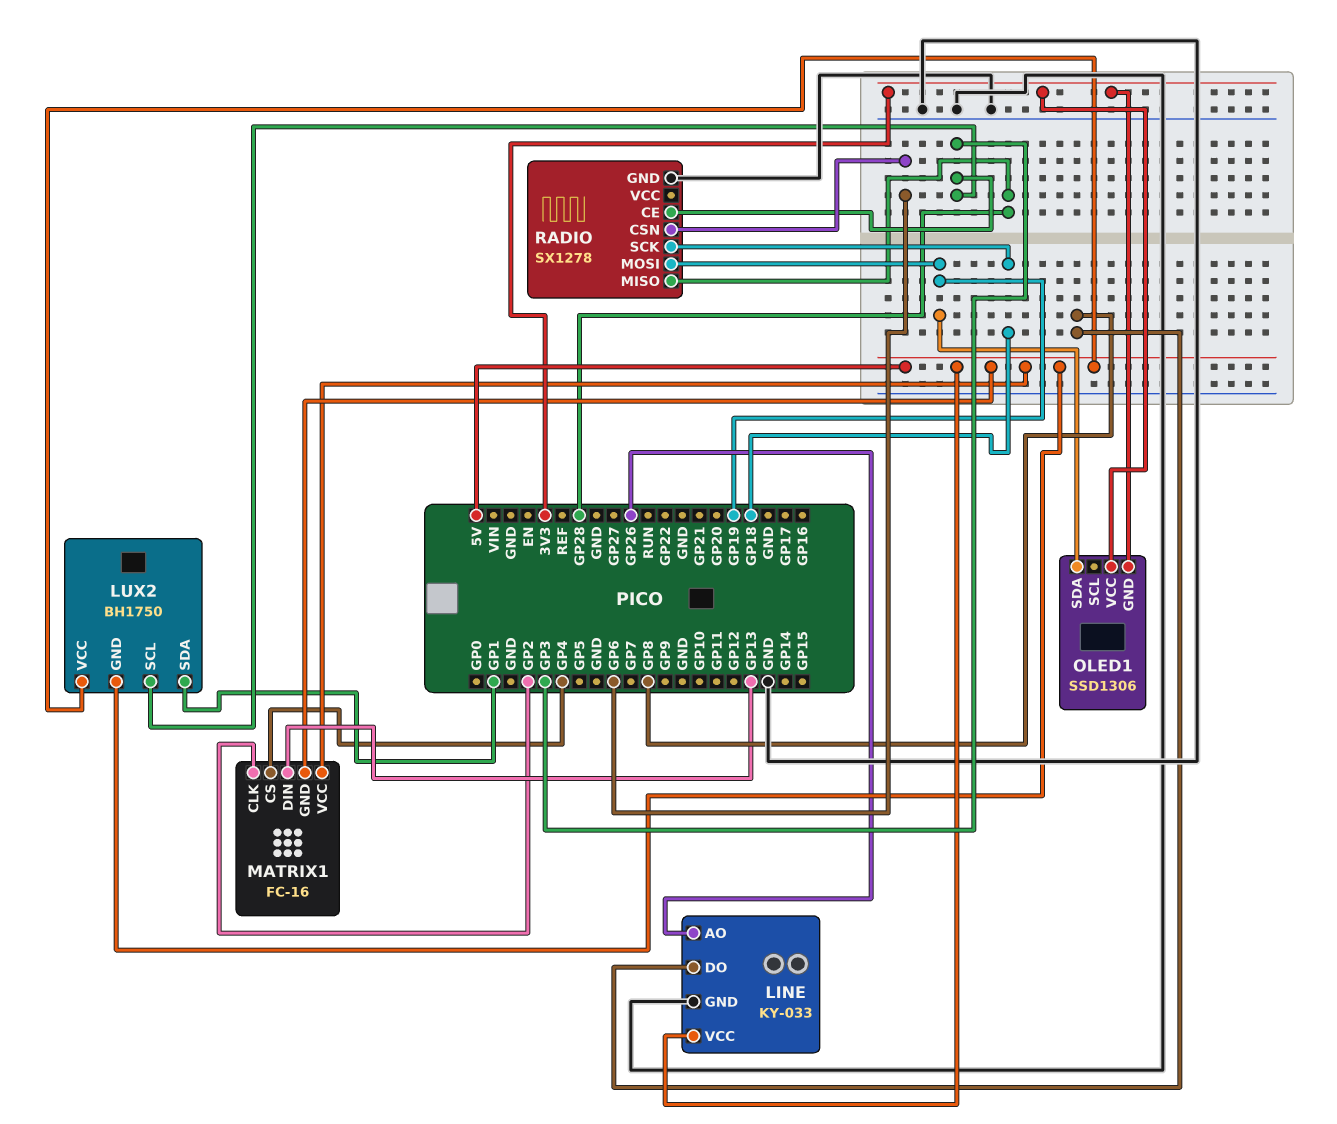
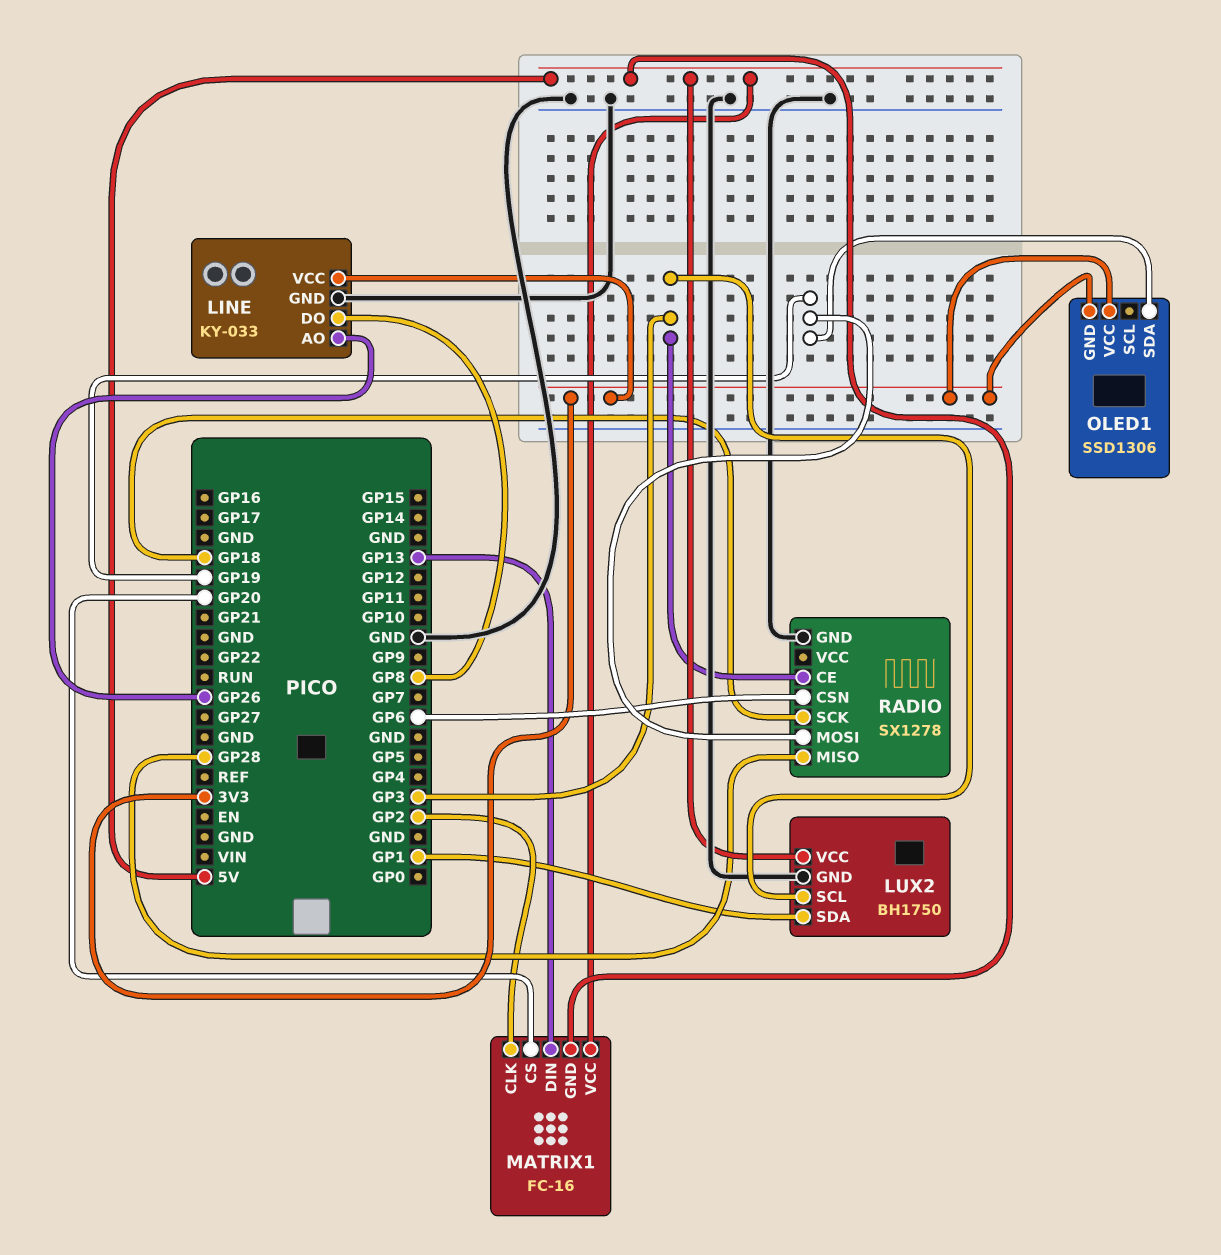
LINE pin VCC: 5V -> 3V3
LUX2 pin GND: 5V -> GND
MATRIX1 pin CS: GP4 -> GP20

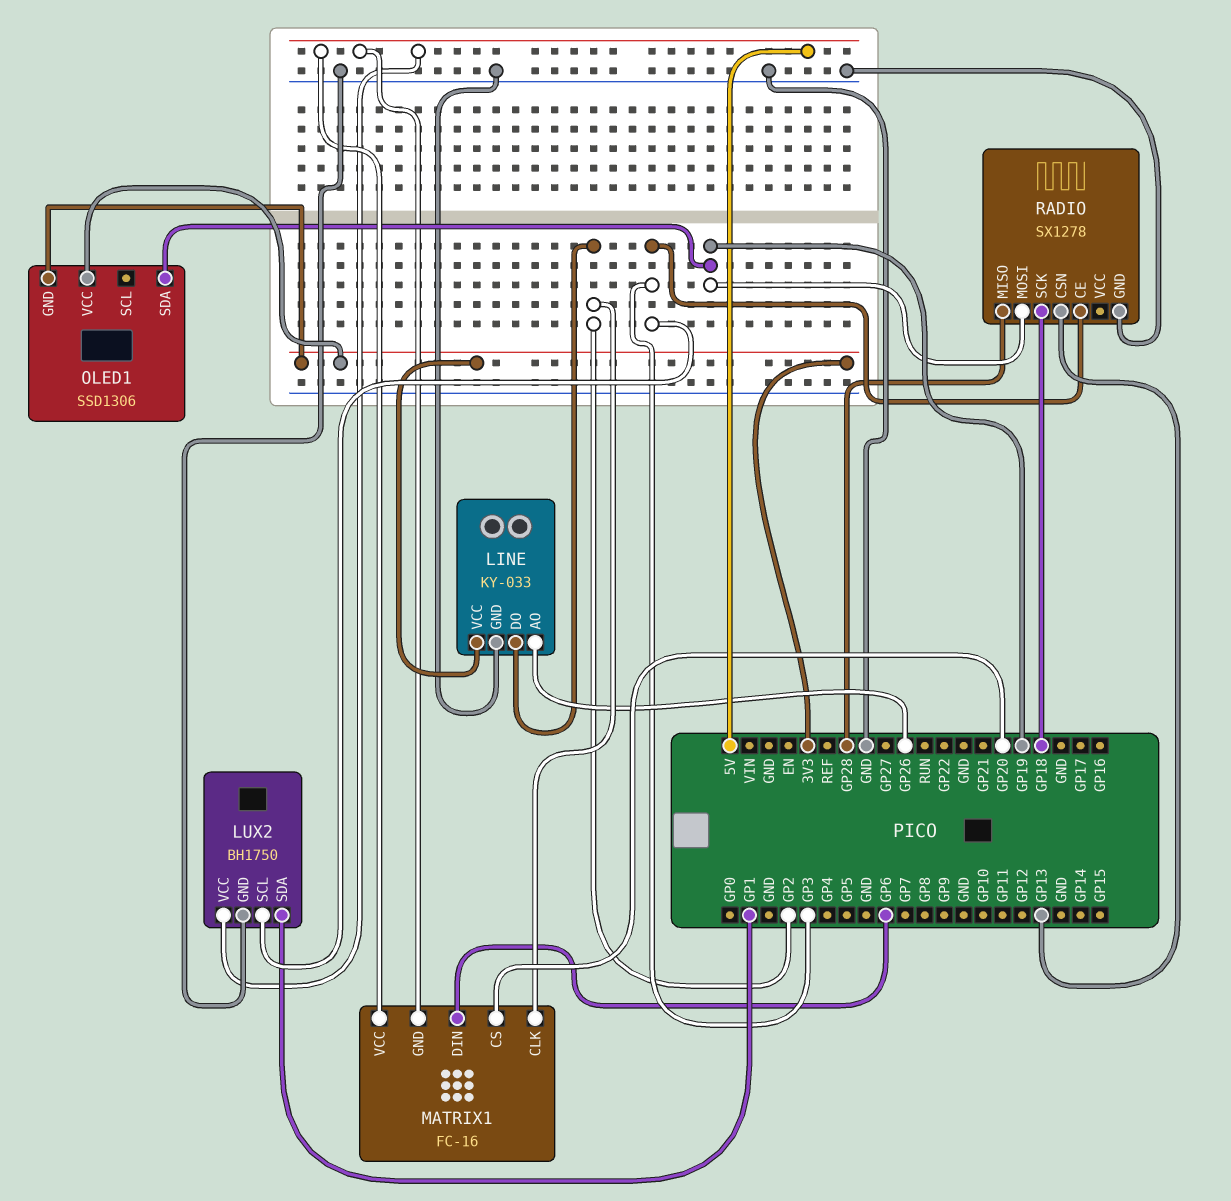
LINE pin DO: GP8 -> GP2
MATRIX1 pin DIN: GP13 -> GP6
RADIO pin CSN: GP6 -> GP13

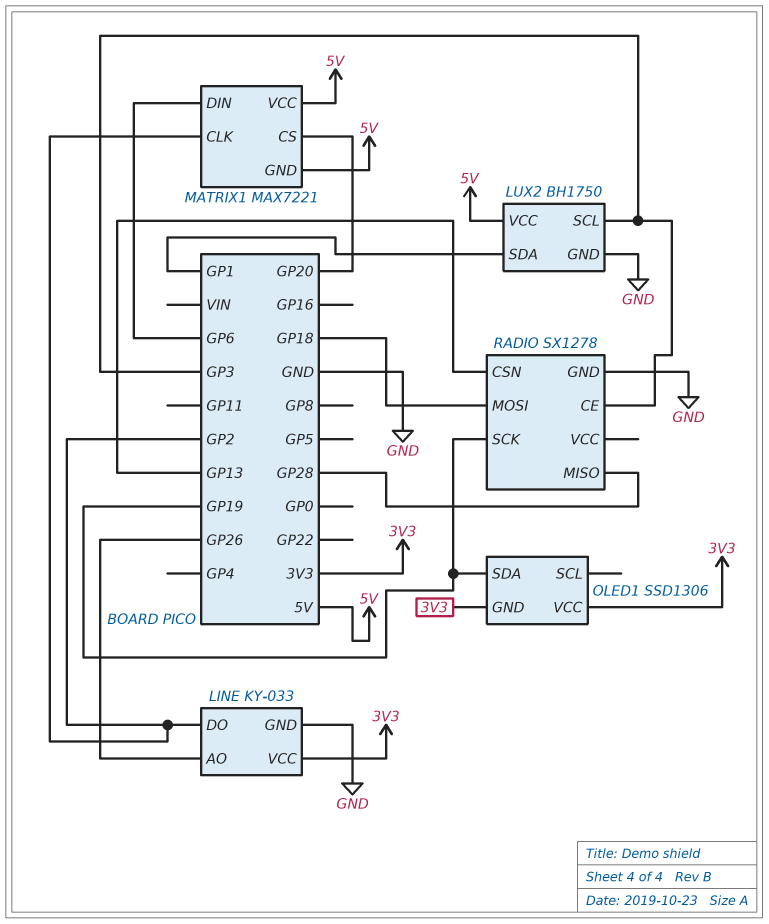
MATRIX1: FC-16 -> MAX7221
RADIO pin MOSI: GP19 -> GP18
RADIO pin SCK: GP18 -> GP19

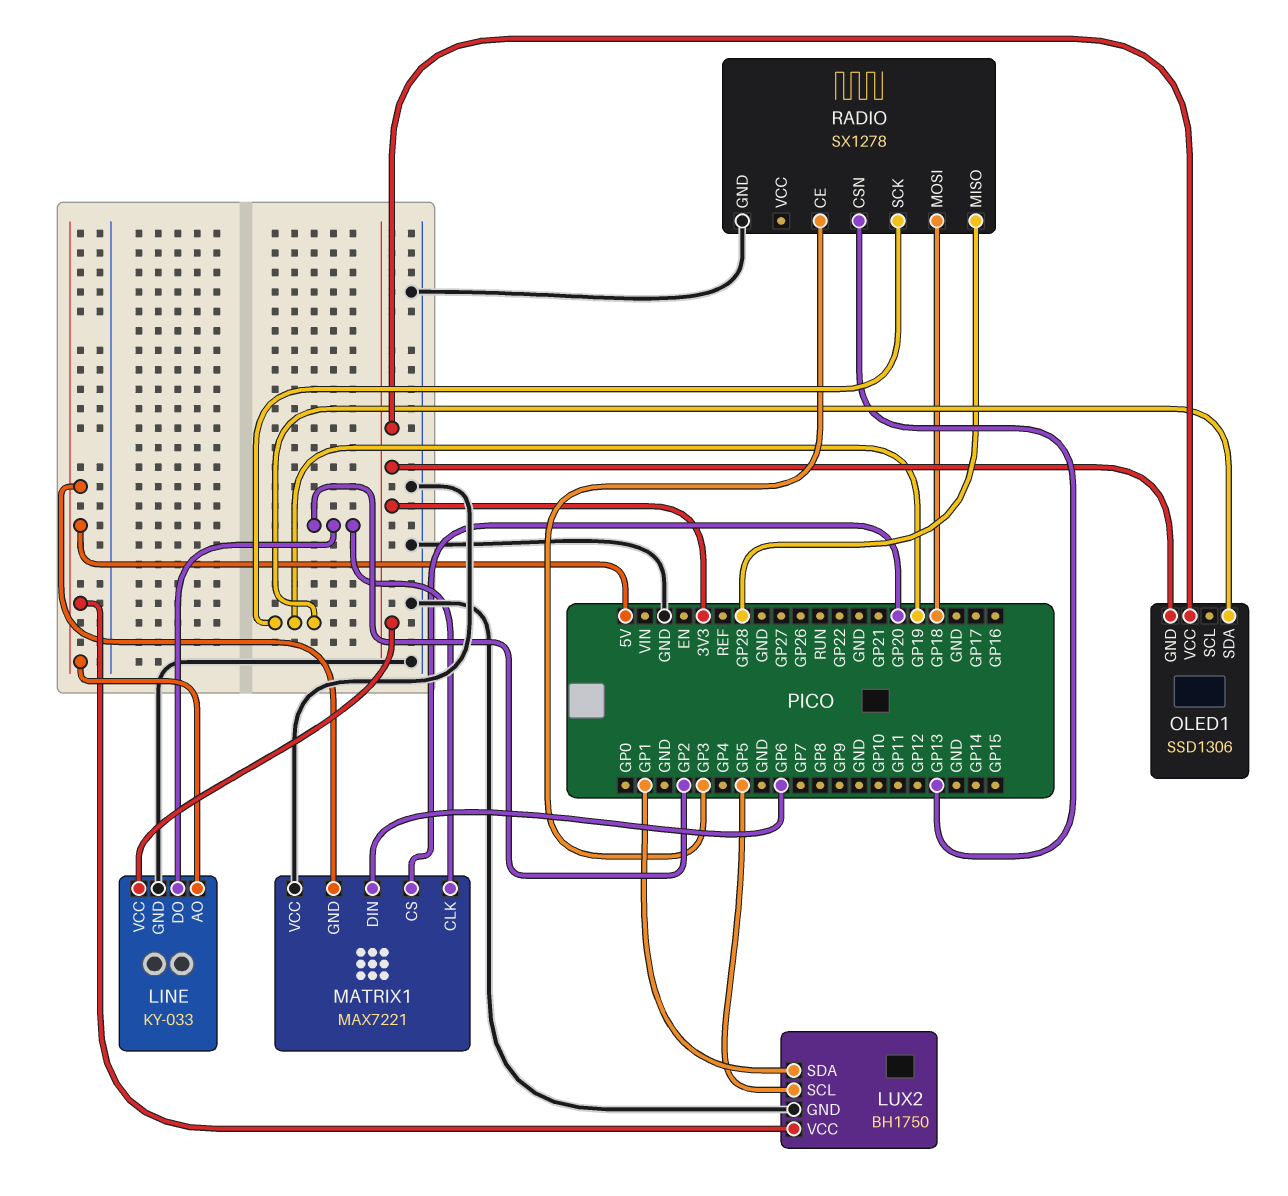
LINE pin AO: GP26 -> 5V
LUX2 pin SCL: GP3 -> GP5
MATRIX1 pin VCC: 5V -> GND

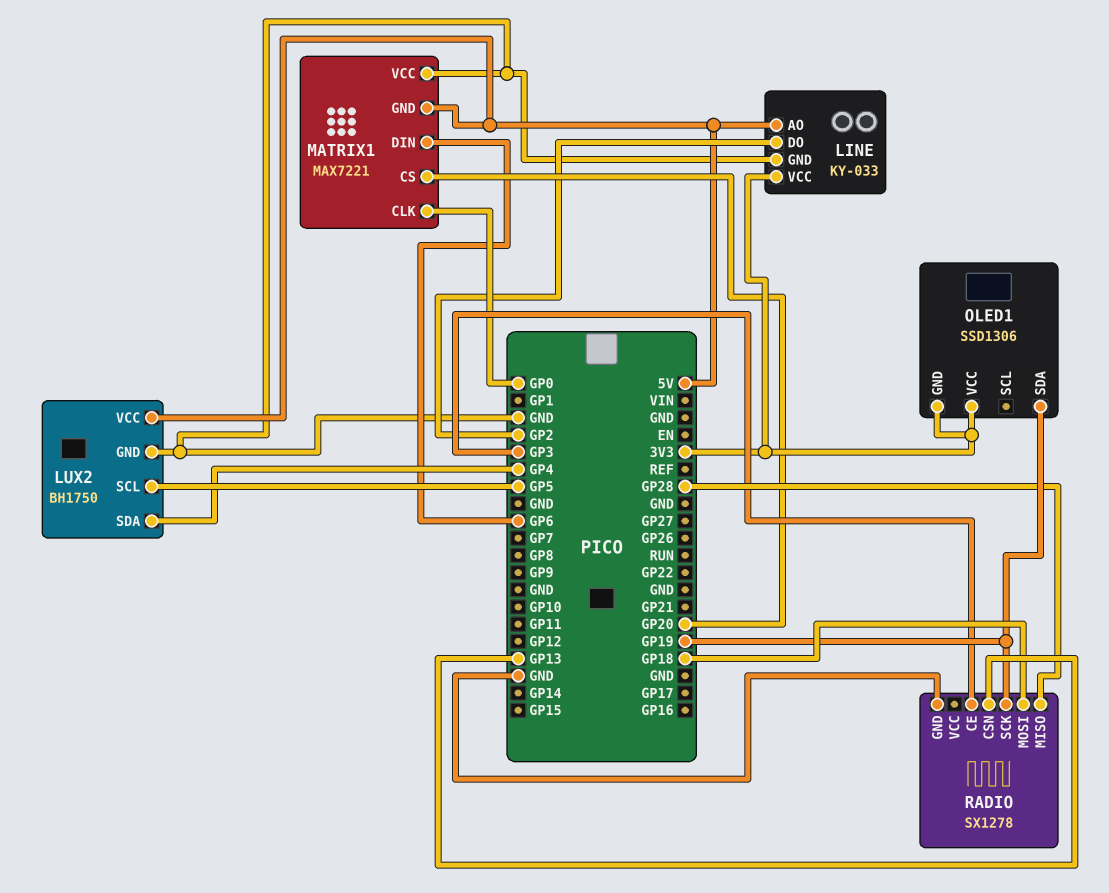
LUX2 pin SDA: GP1 -> GP4
MATRIX1 pin CLK: GP2 -> GP0

